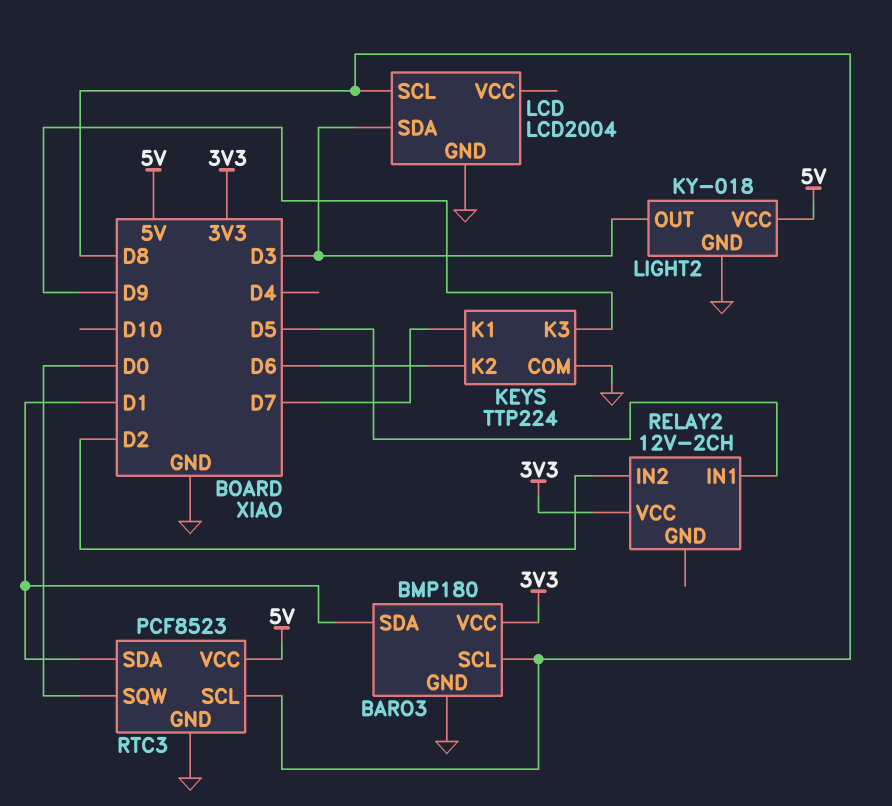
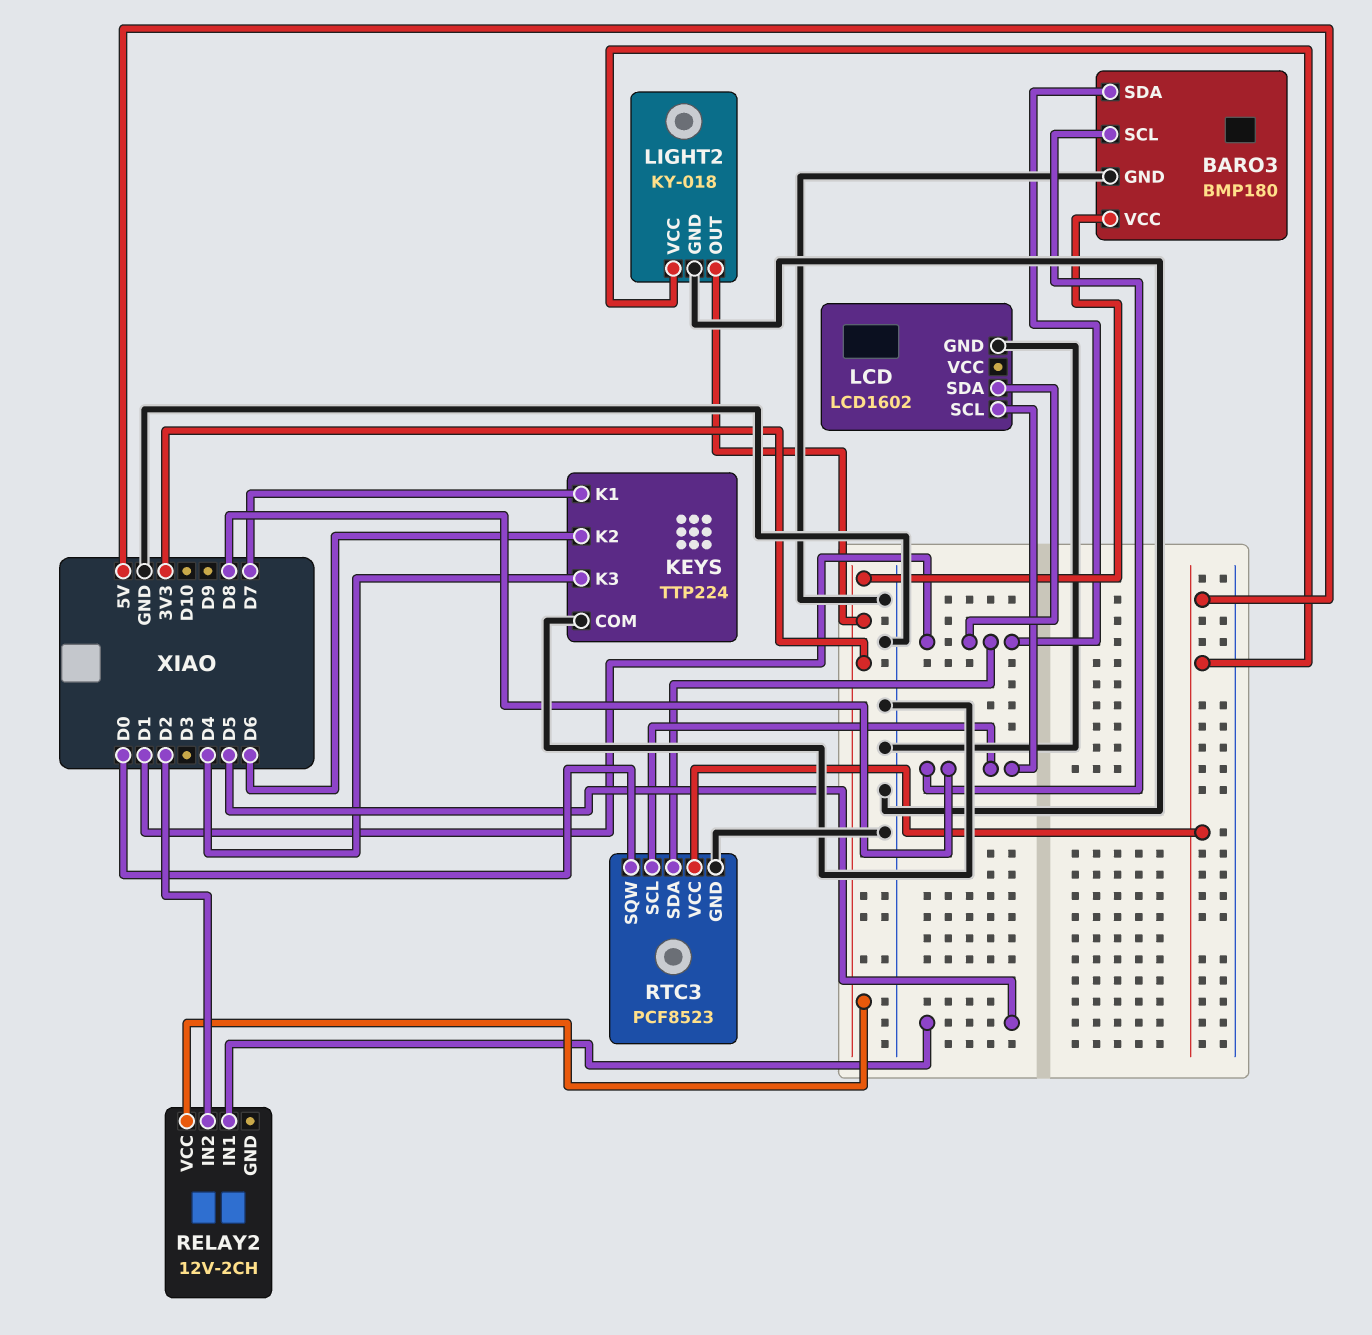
KEYS pin K3: D9 -> D4
LCD: LCD2004 -> LCD1602
LCD pin SDA: D3 -> D1
LIGHT2 pin OUT: D3 -> 3V3

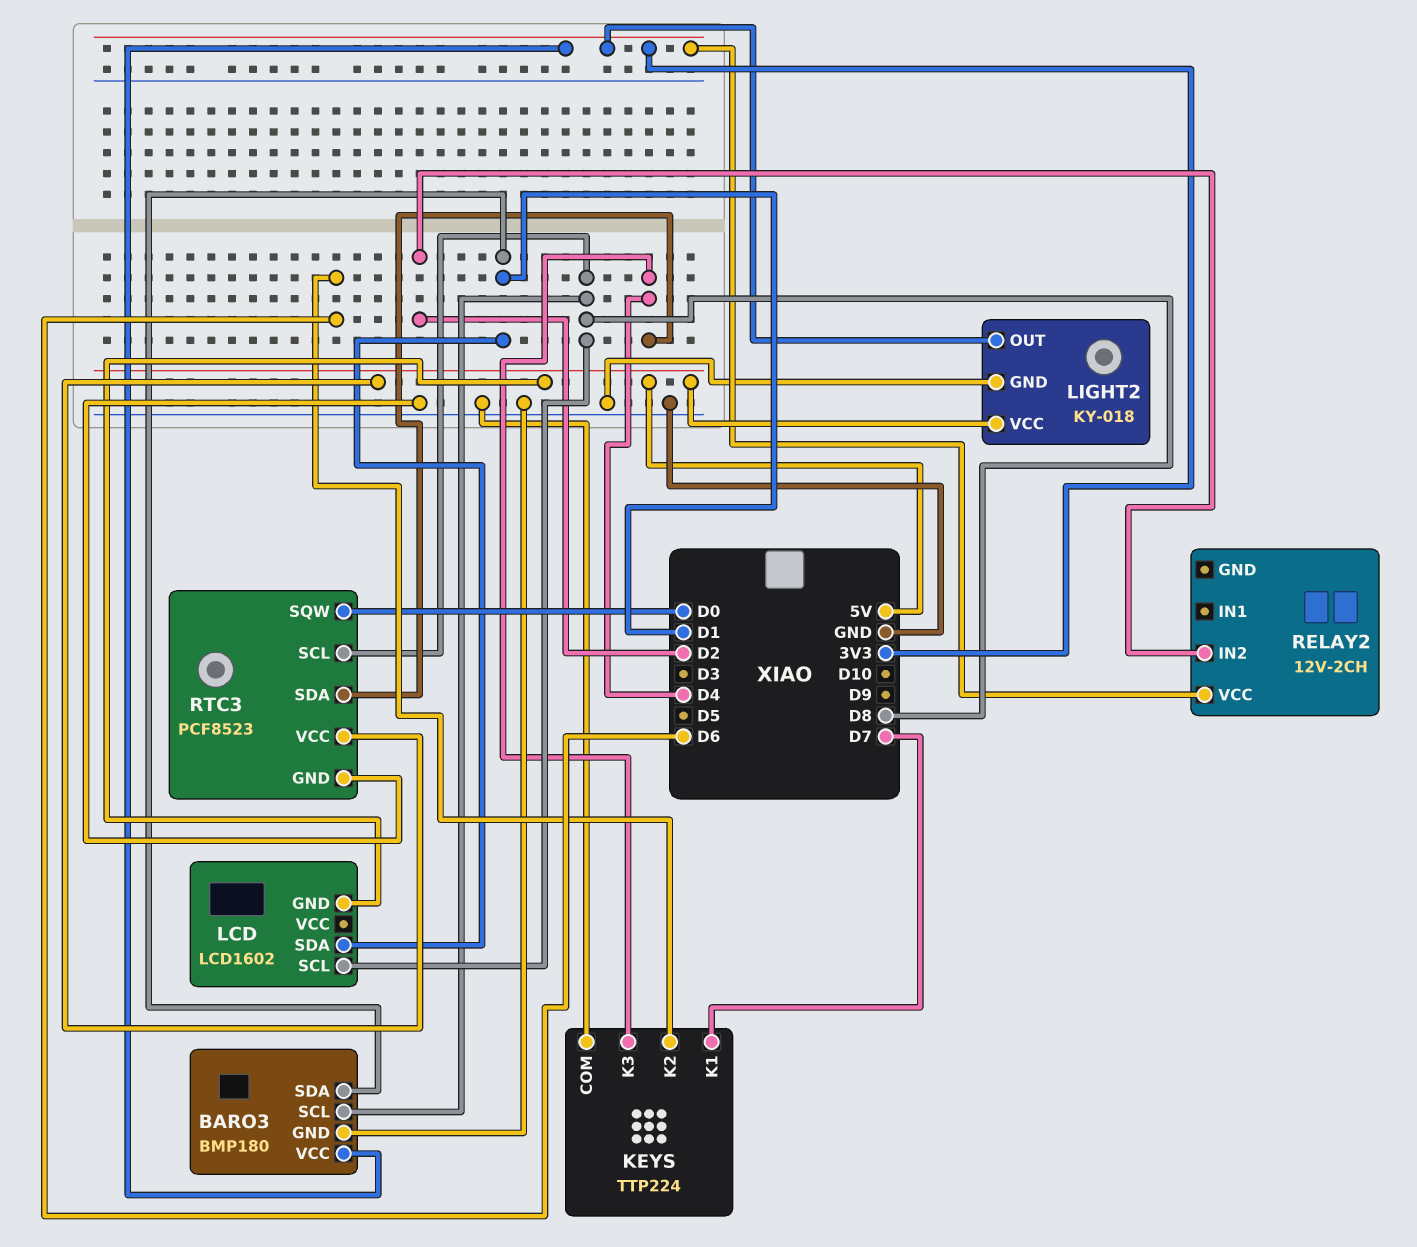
LCD pin GND: GND -> 5V
RELAY2 pin IN1: D5 -> none
RTC3 pin SDA: D1 -> D4

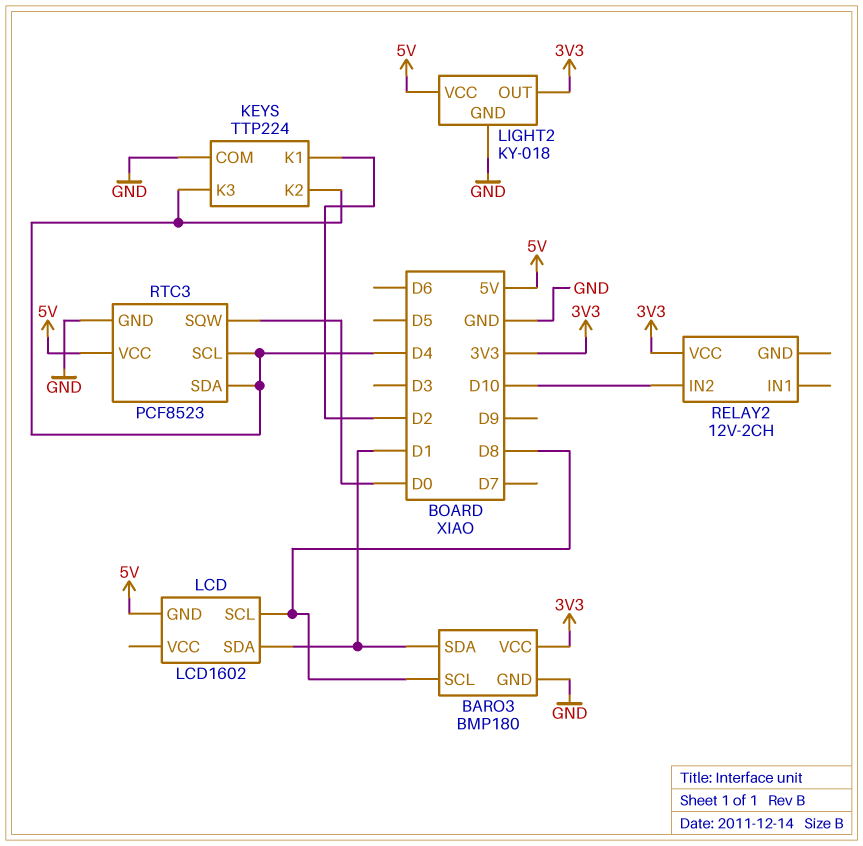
KEYS pin K1: D7 -> D2
KEYS pin K2: D6 -> D4
RELAY2 pin IN2: D2 -> D10
RTC3 pin SCL: D8 -> D4

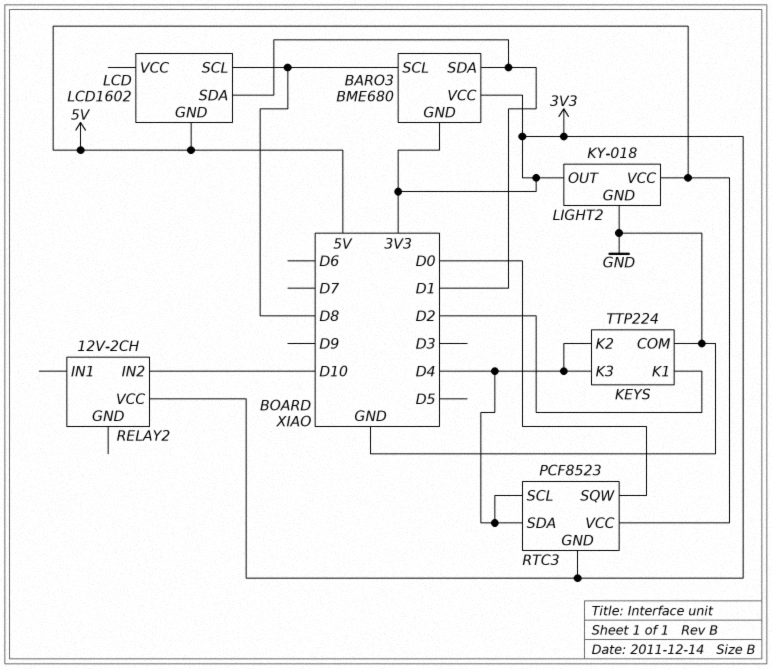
BARO3: BMP180 -> BME680
BARO3 pin GND: GND -> 3V3
RTC3 pin GND: GND -> 3V3

